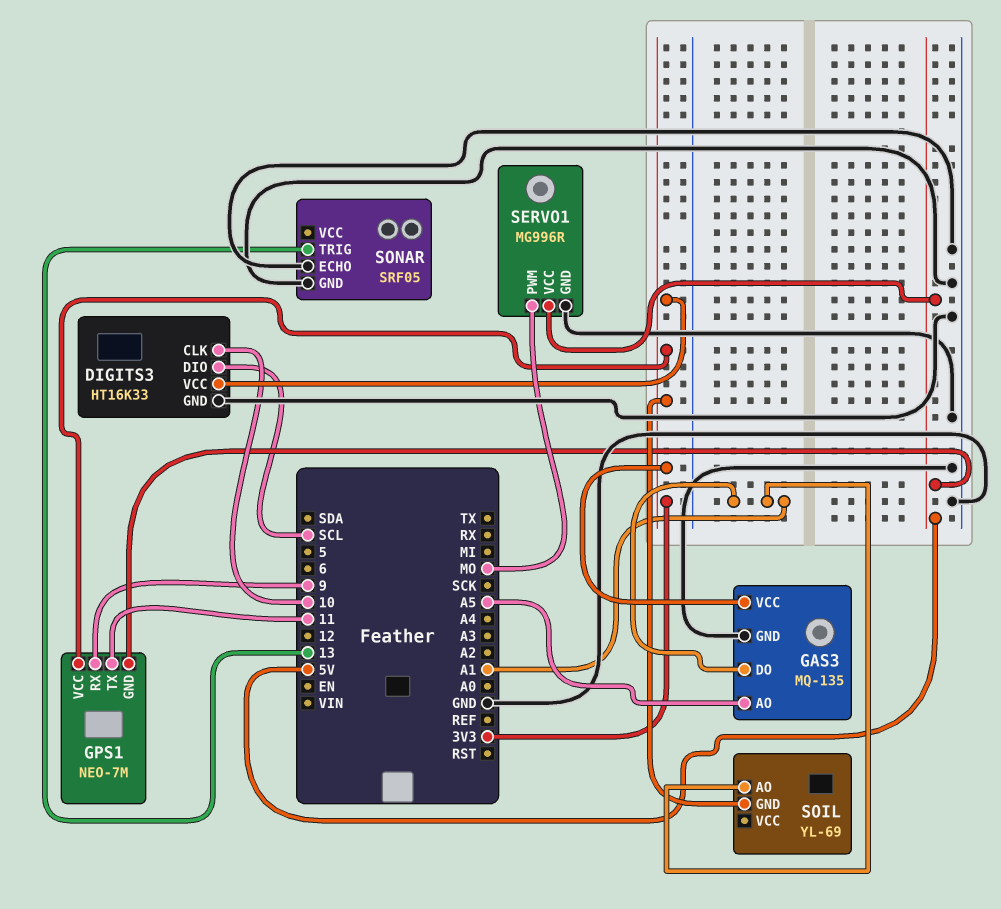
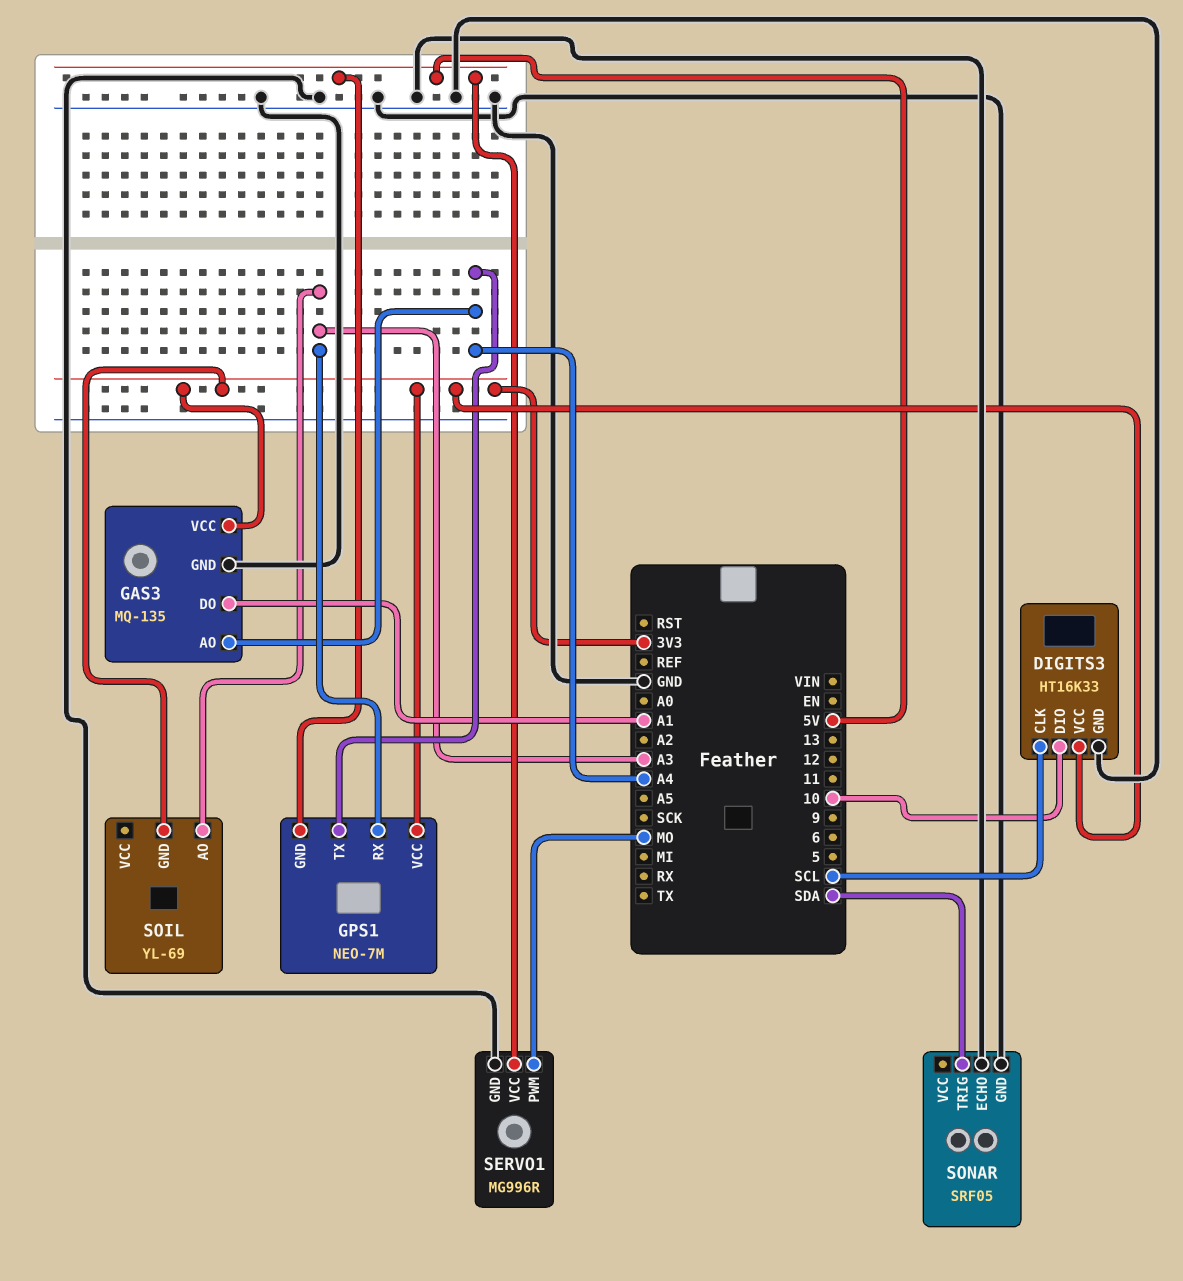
DIGITS3 pin CLK: 10 -> SCL
DIGITS3 pin DIO: SCL -> 10
GAS3 pin AO: A5 -> A4
GPS1 pin RX: 9 -> A3
GPS1 pin TX: 11 -> A4
SOIL pin AO: A1 -> A3
SONAR pin TRIG: 13 -> SDA

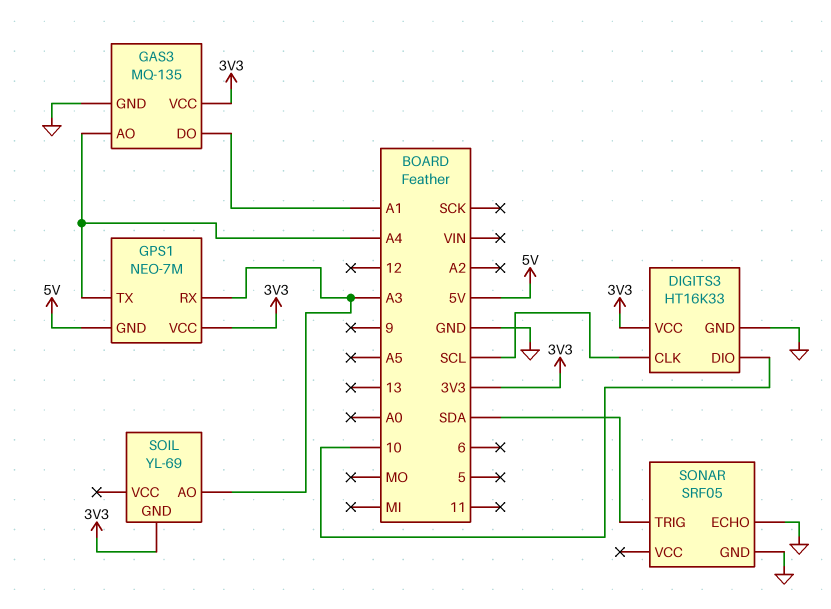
SERVO1: MG996R -> none
SERVO1 pin GND: GND -> none
SERVO1 pin PWM: MO -> none
SERVO1 pin VCC: 5V -> none

